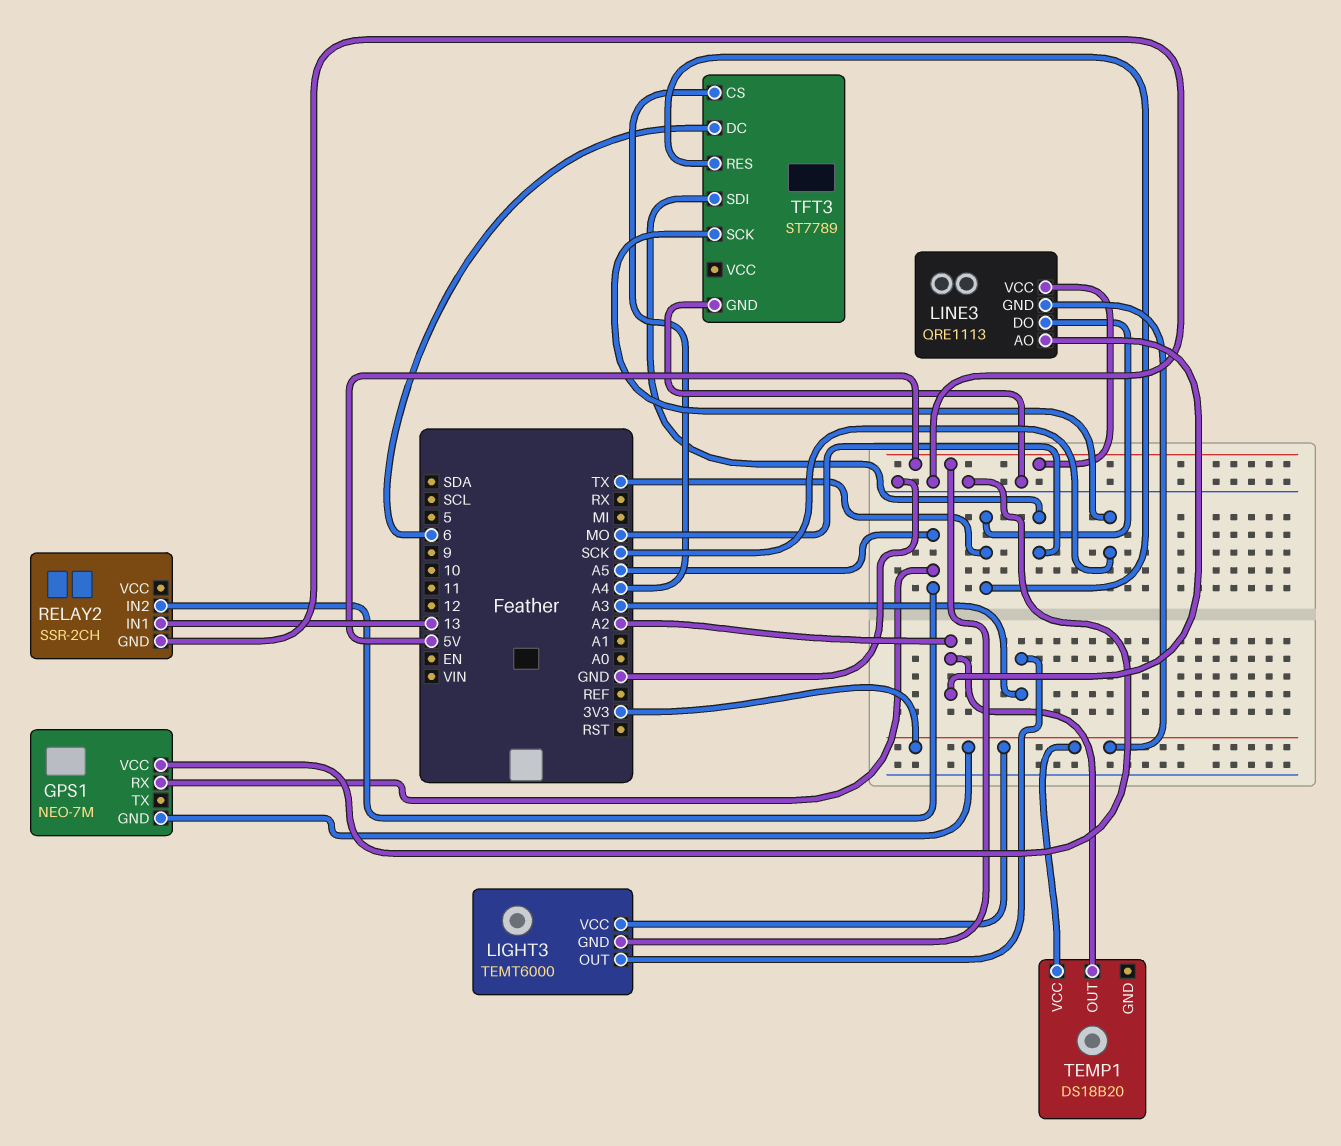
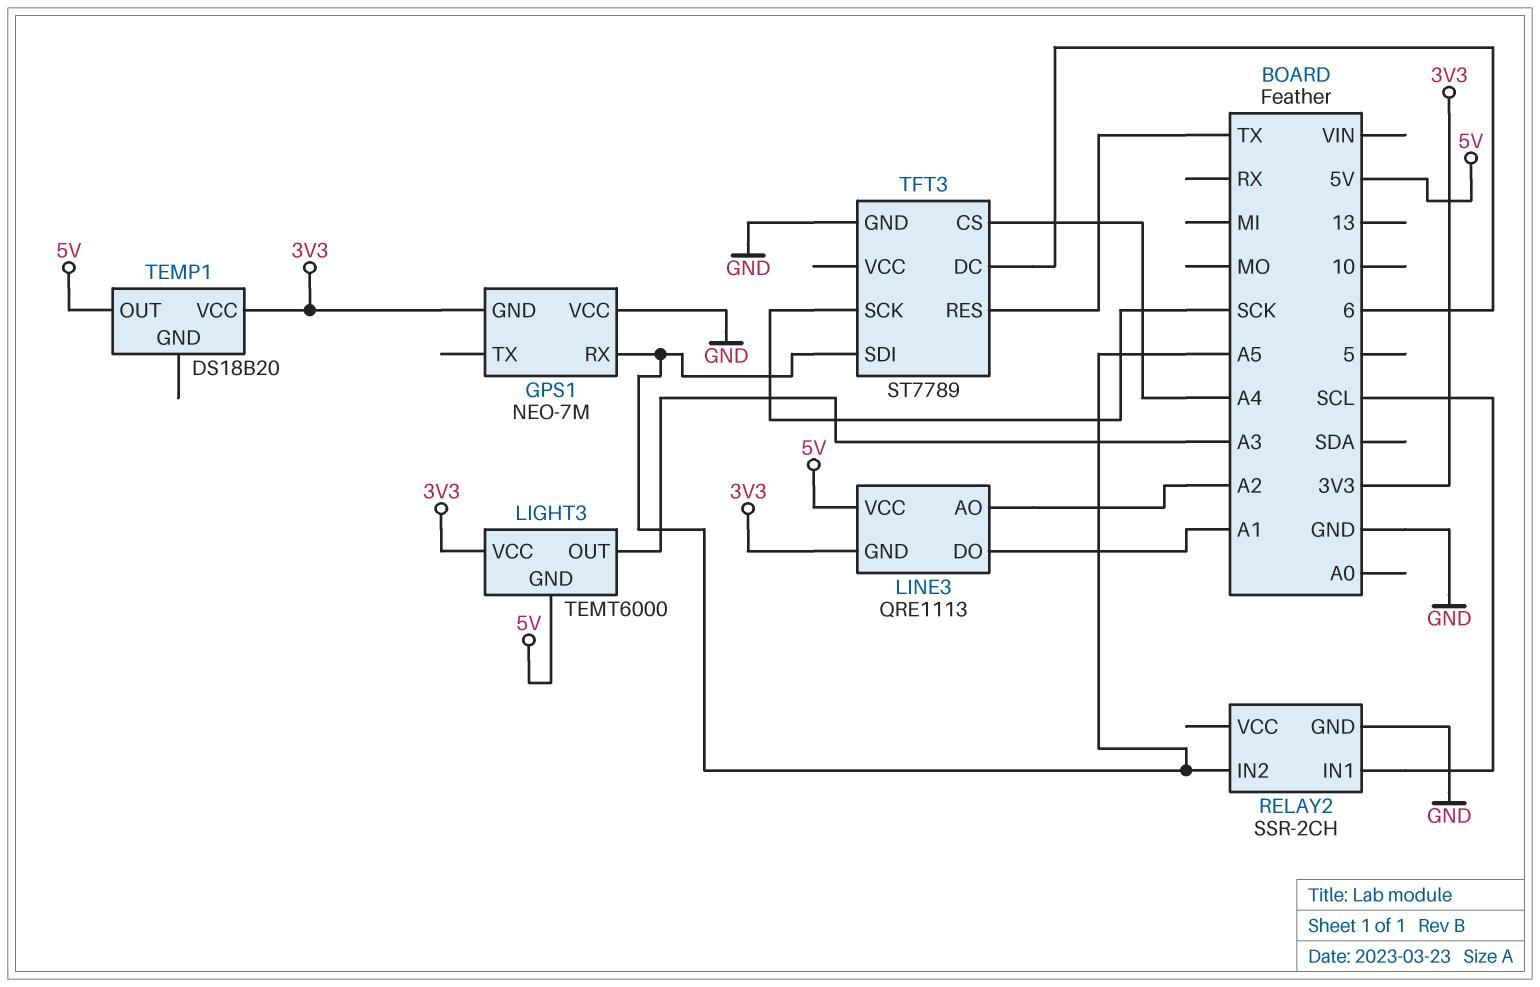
LINE3 pin DO: TX -> A1
RELAY2 pin IN1: 13 -> SCL
TEMP1 pin OUT: A2 -> 5V
TFT3 pin SDI: MO -> A5

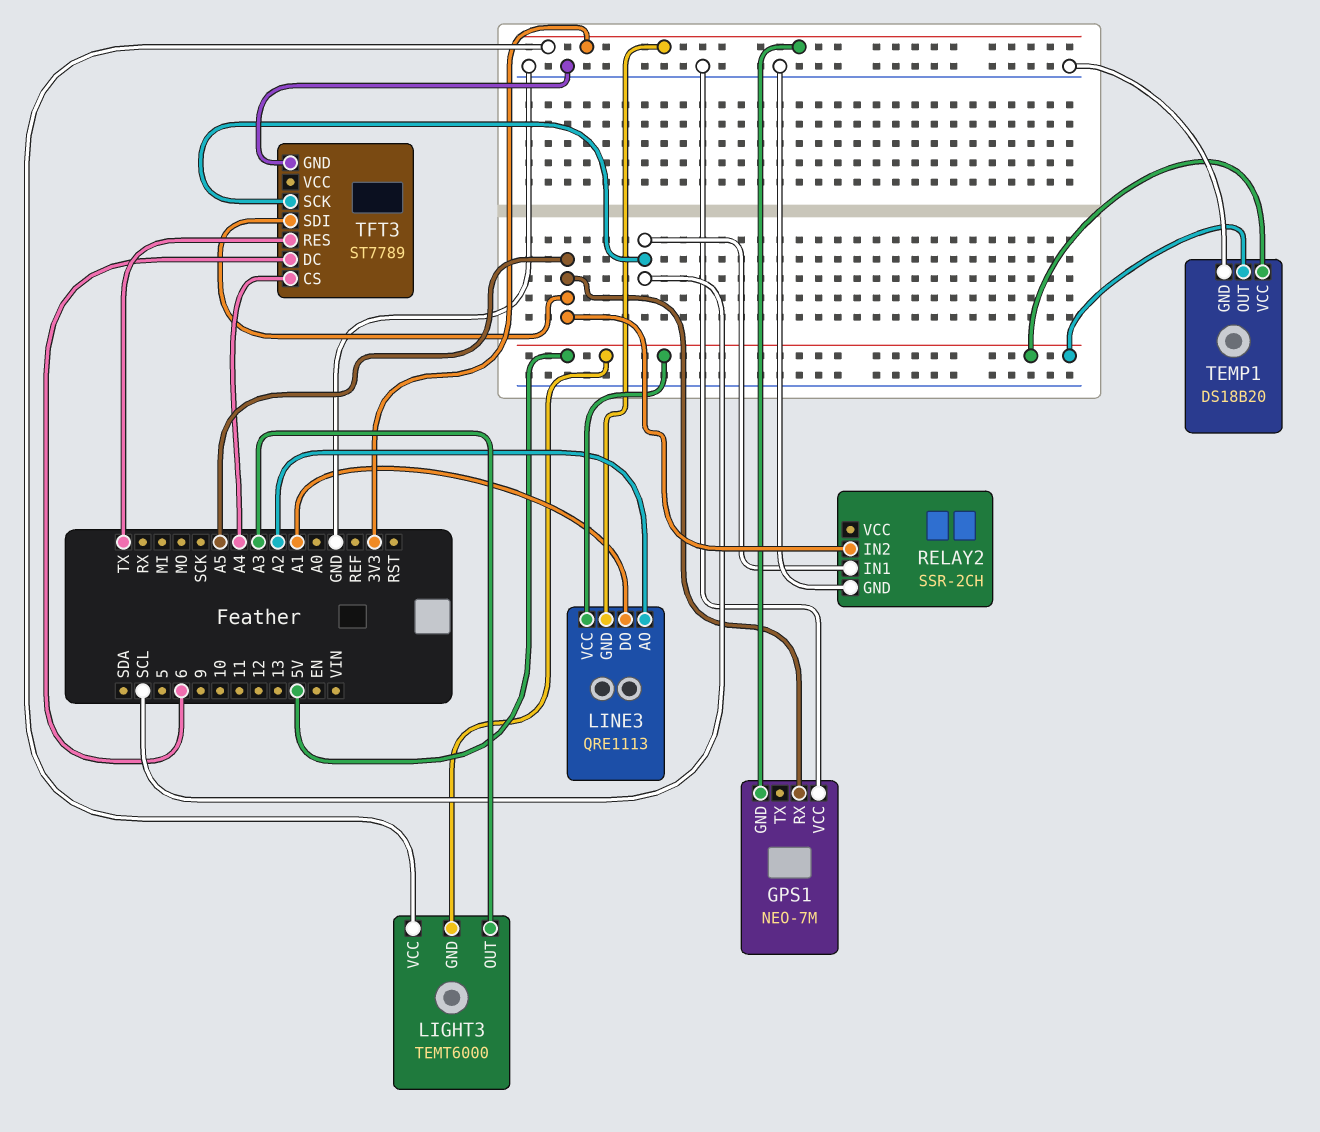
TEMP1 pin GND: none -> GND
TEMP1 pin VCC: 3V3 -> 5V
TFT3 pin SCK: SCK -> SCL

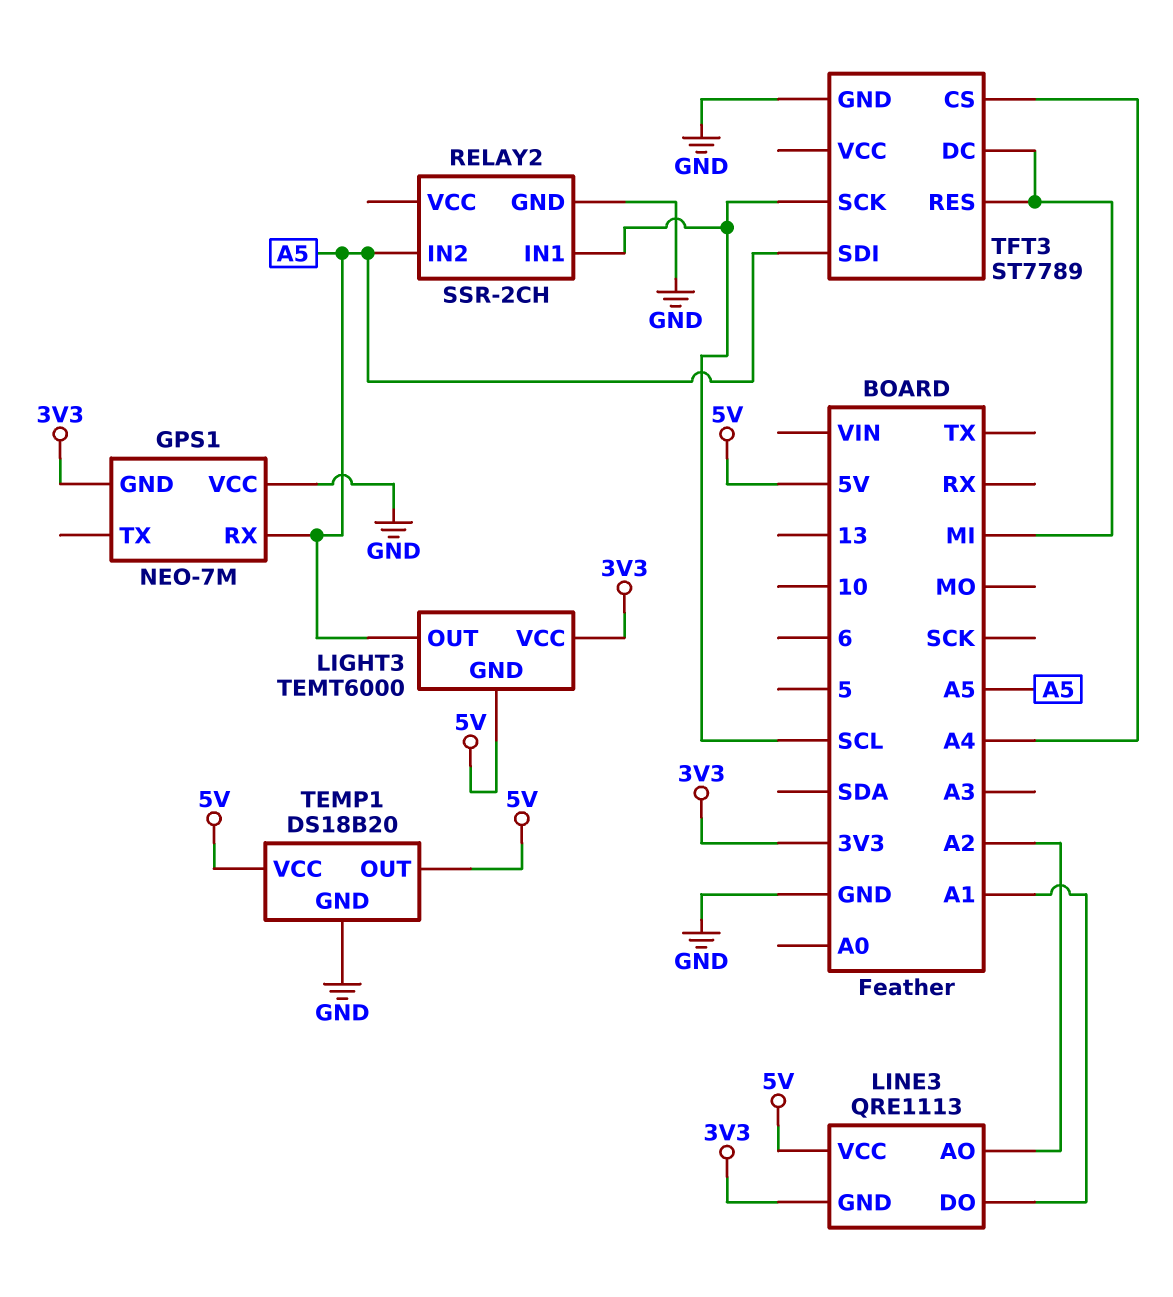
LIGHT3 pin OUT: A3 -> A5
TFT3 pin DC: 6 -> MI
TFT3 pin RES: TX -> MI

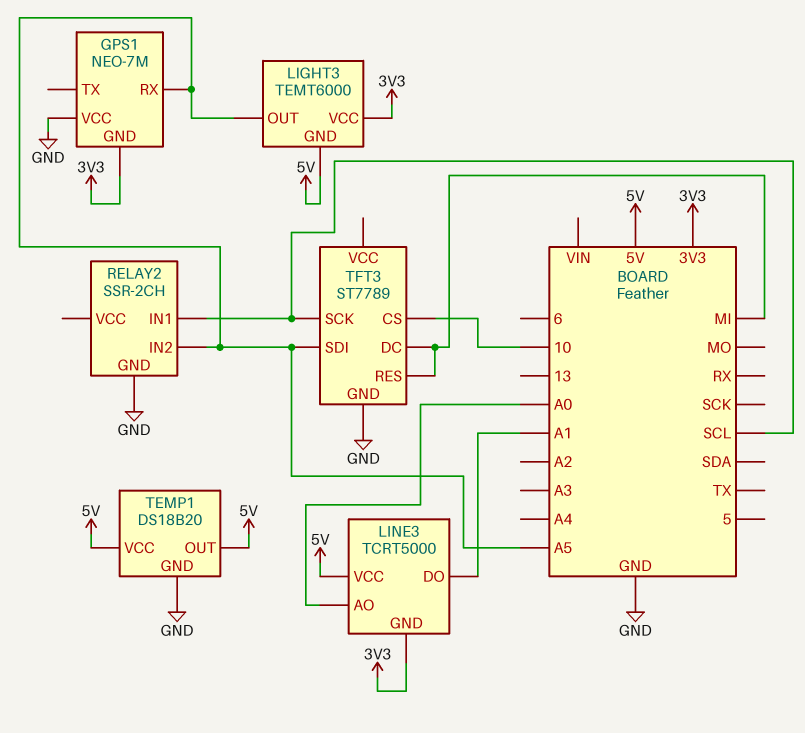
LINE3: QRE1113 -> TCRT5000
LINE3 pin AO: A2 -> A0
TFT3 pin CS: A4 -> 10

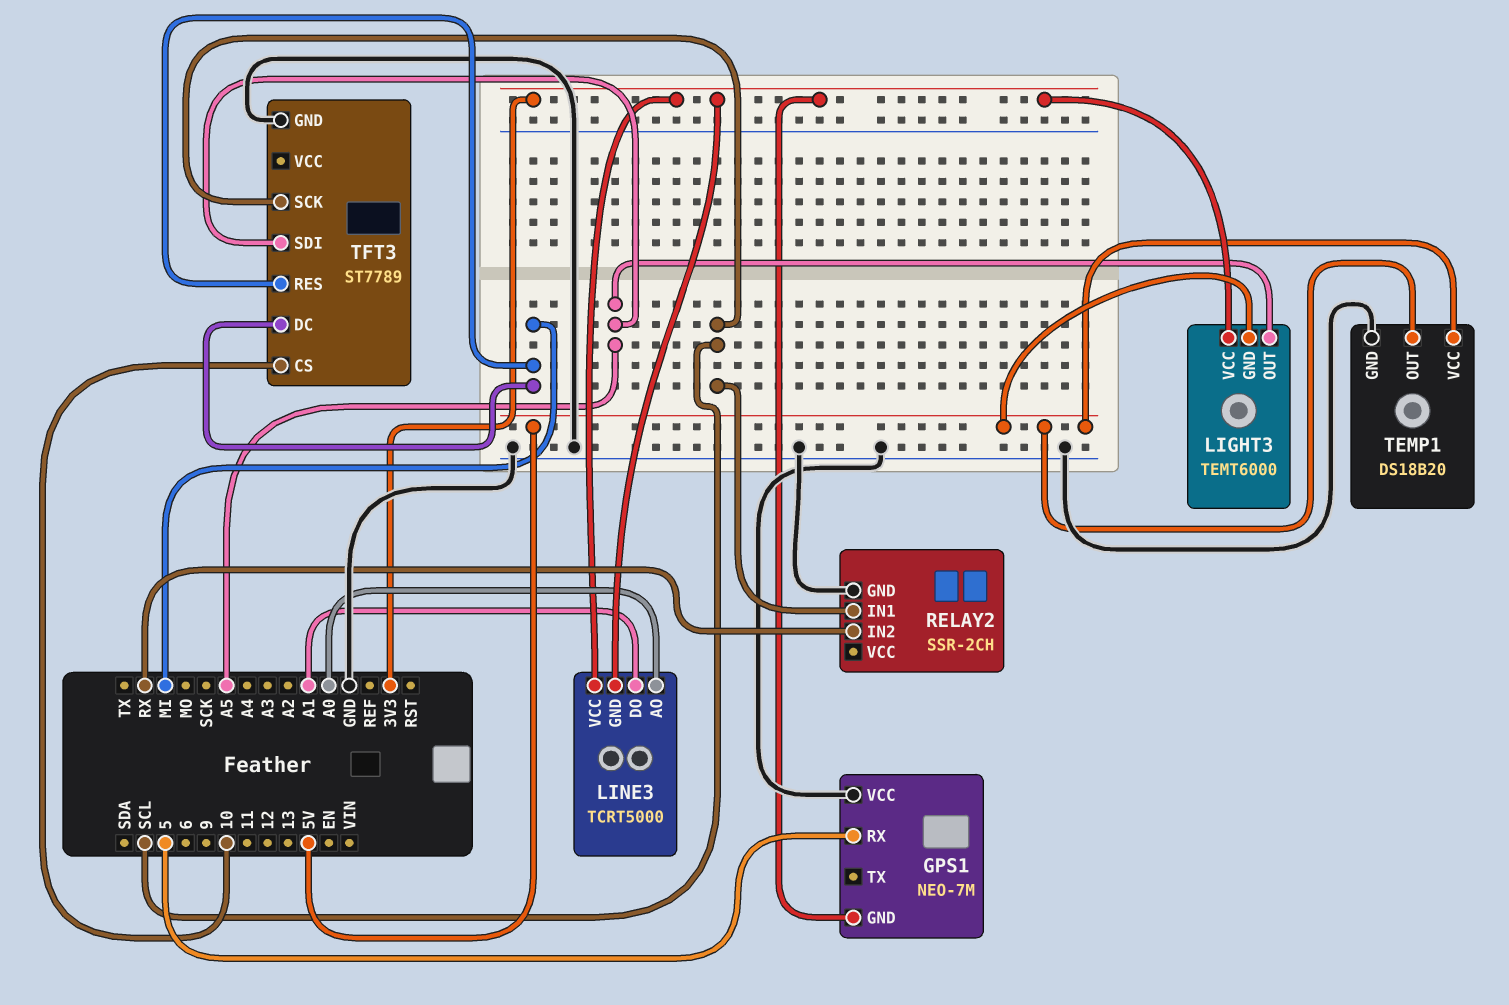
GPS1 pin RX: A5 -> 5
LINE3 pin VCC: 5V -> 3V3
RELAY2 pin IN2: A5 -> RX

